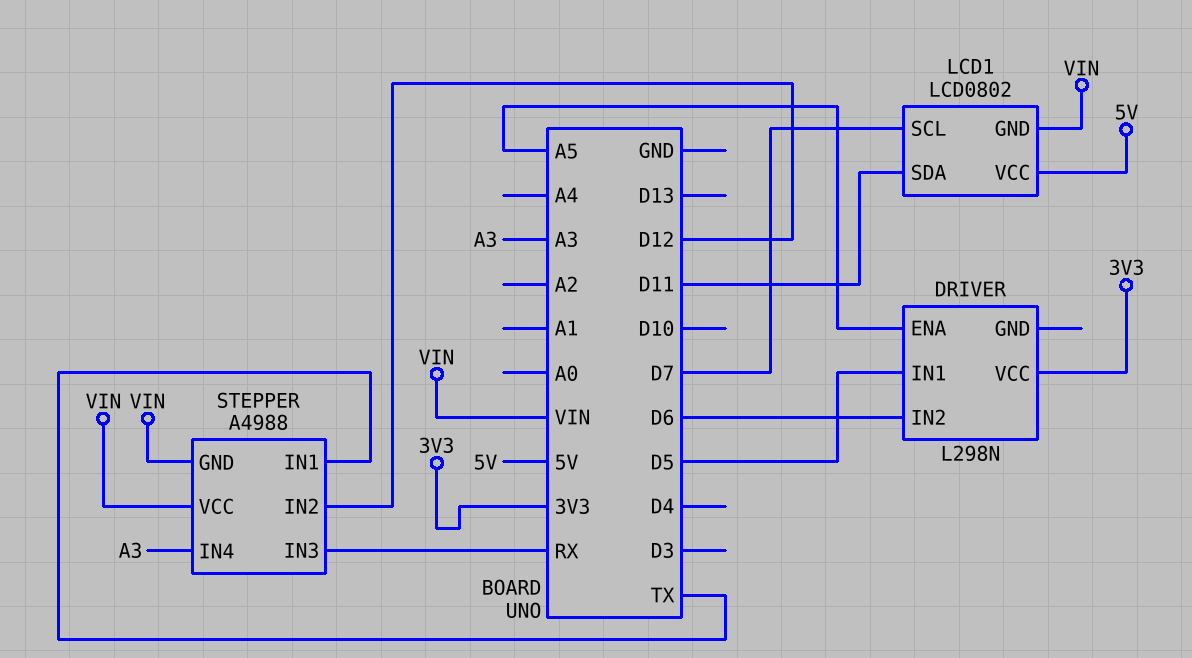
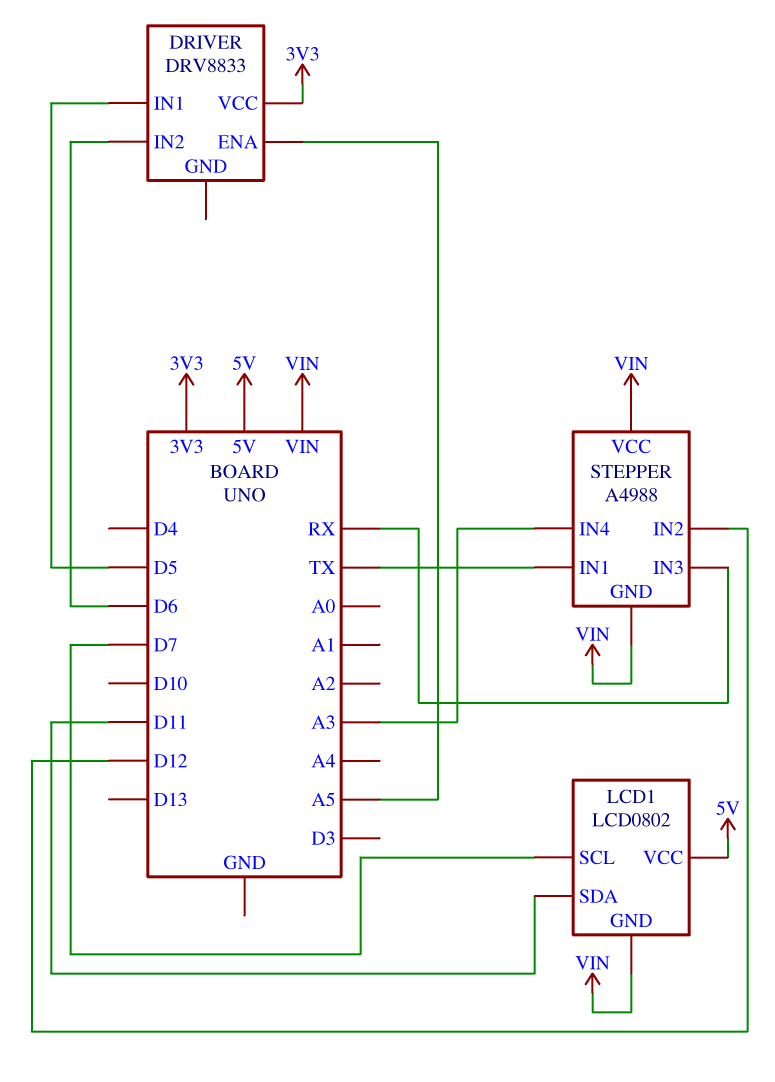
DRIVER: L298N -> DRV8833

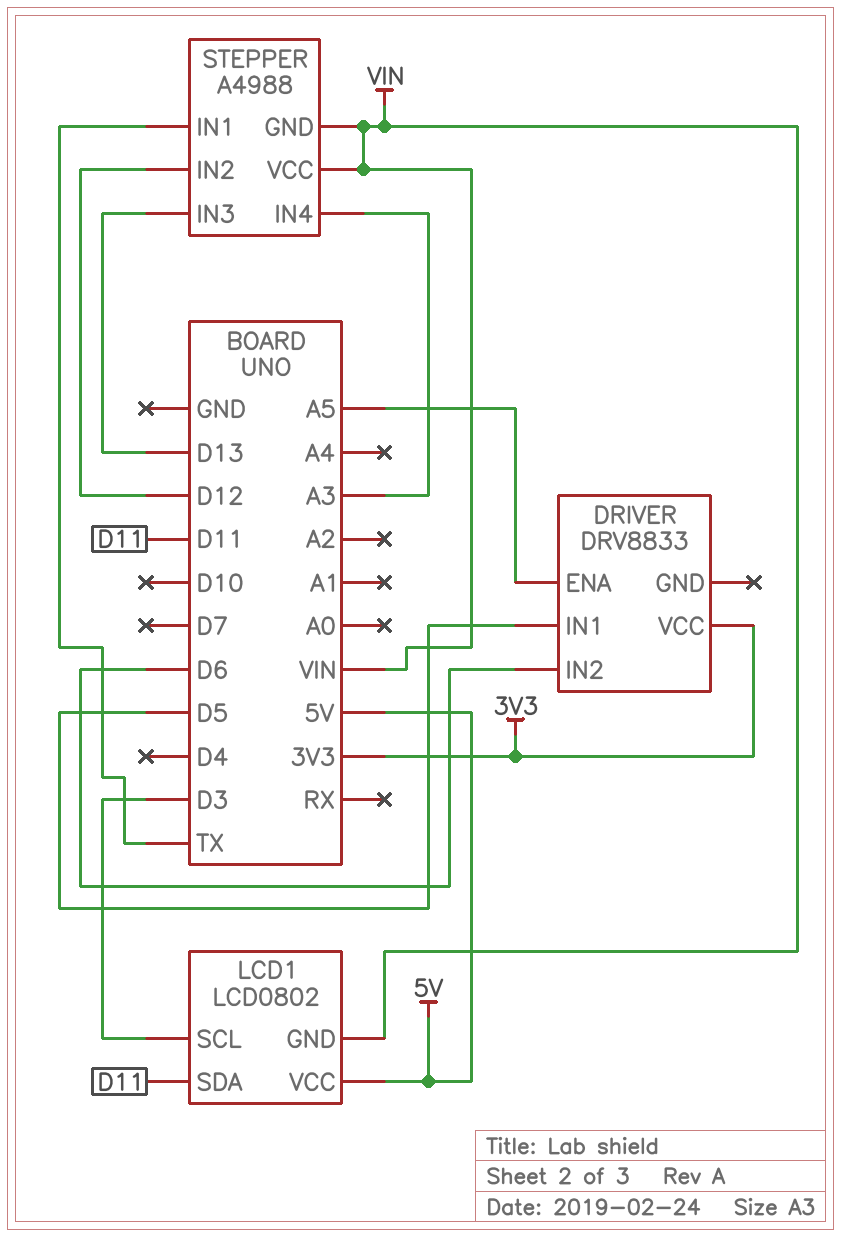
LCD1 pin SCL: D7 -> D3
STEPPER pin IN3: RX -> D13

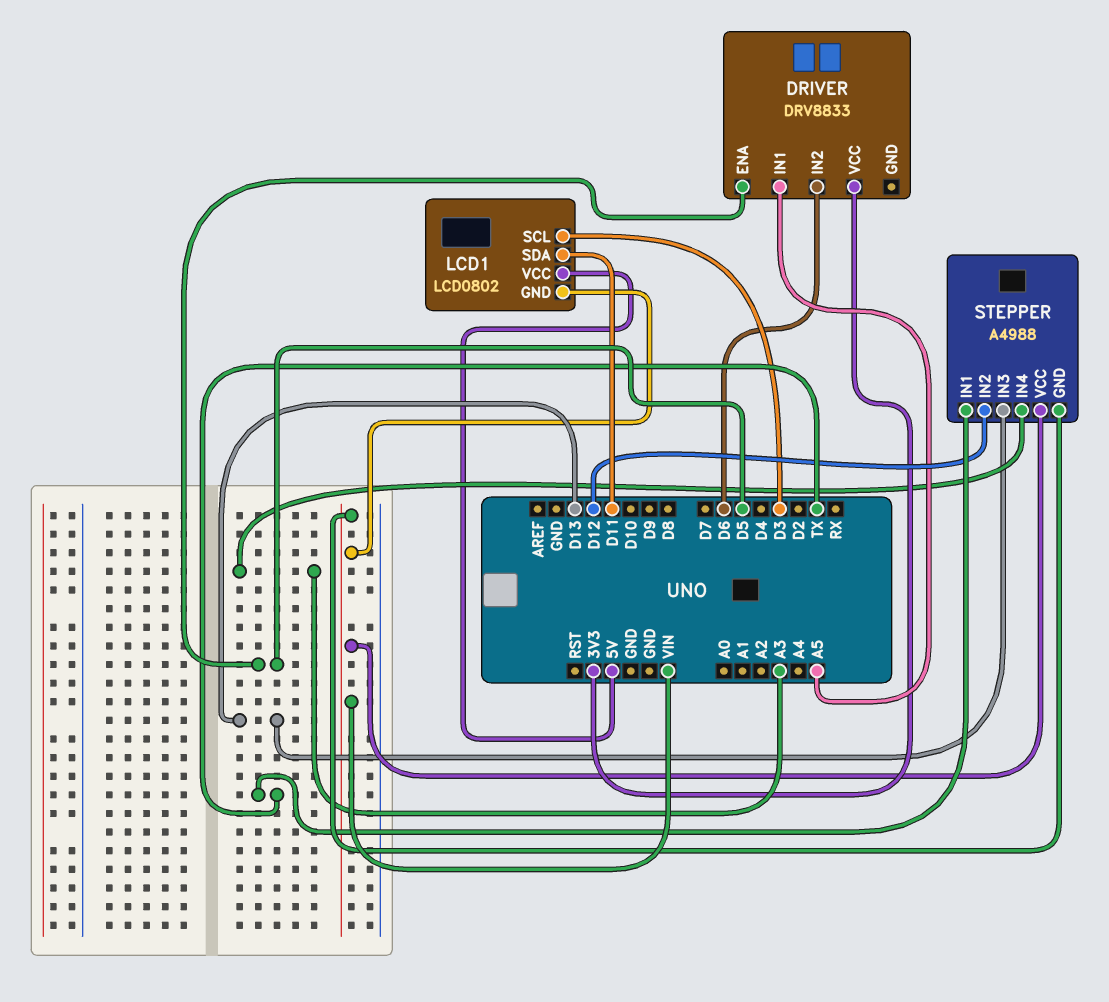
DRIVER pin ENA: A5 -> D5
DRIVER pin IN1: D5 -> A5

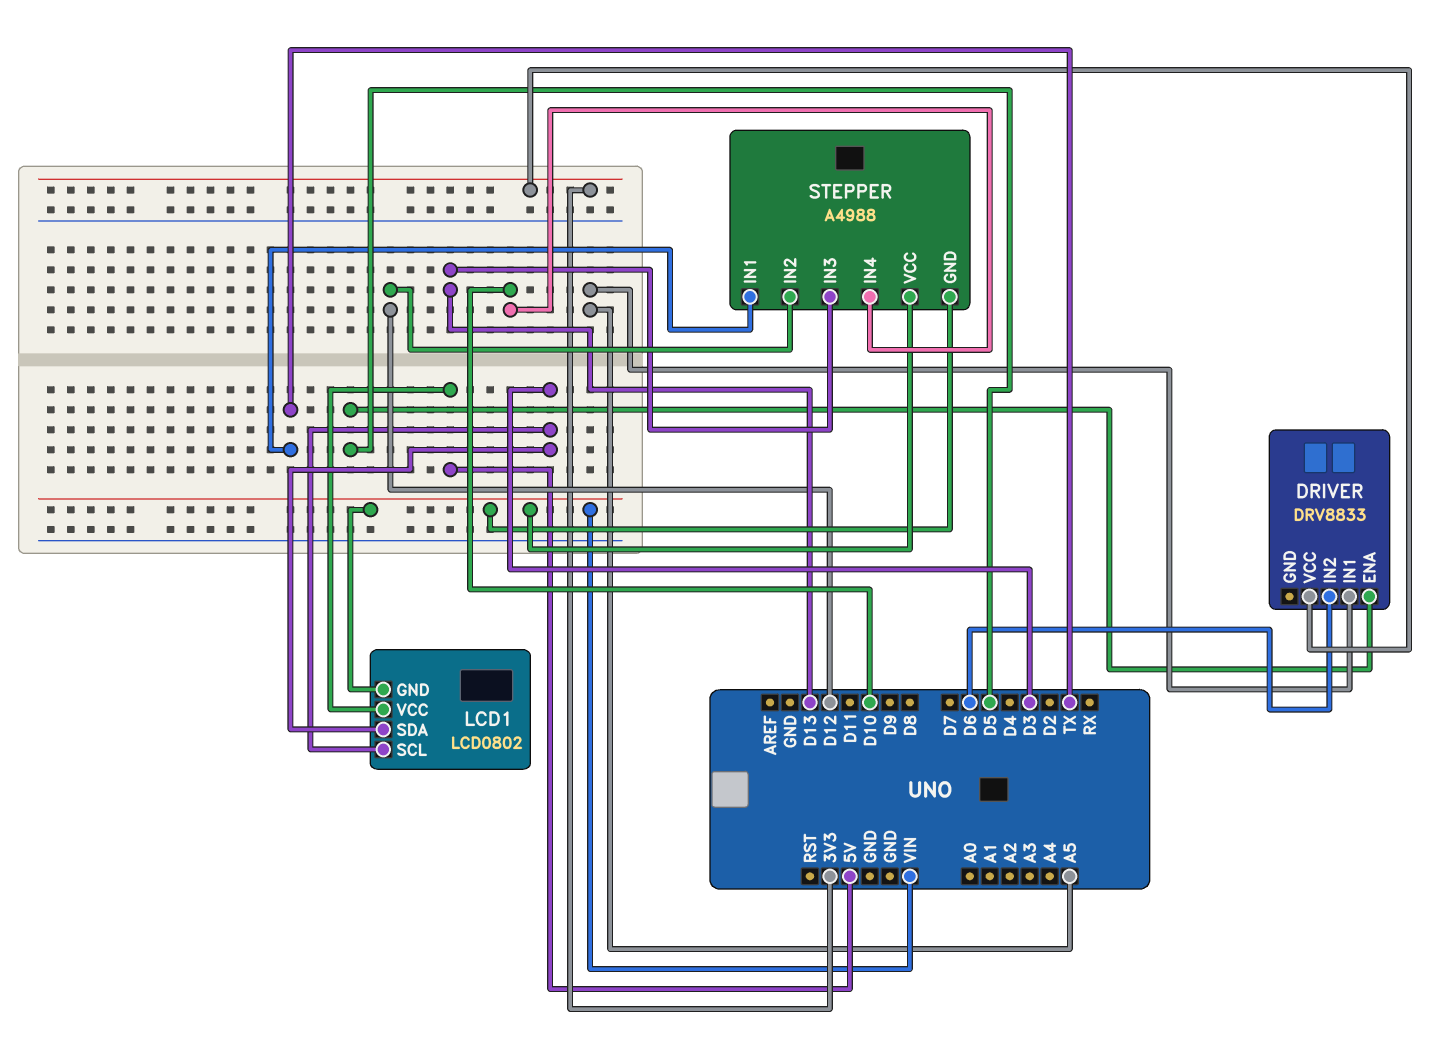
LCD1 pin SDA: D11 -> D3
STEPPER pin IN4: A3 -> D10

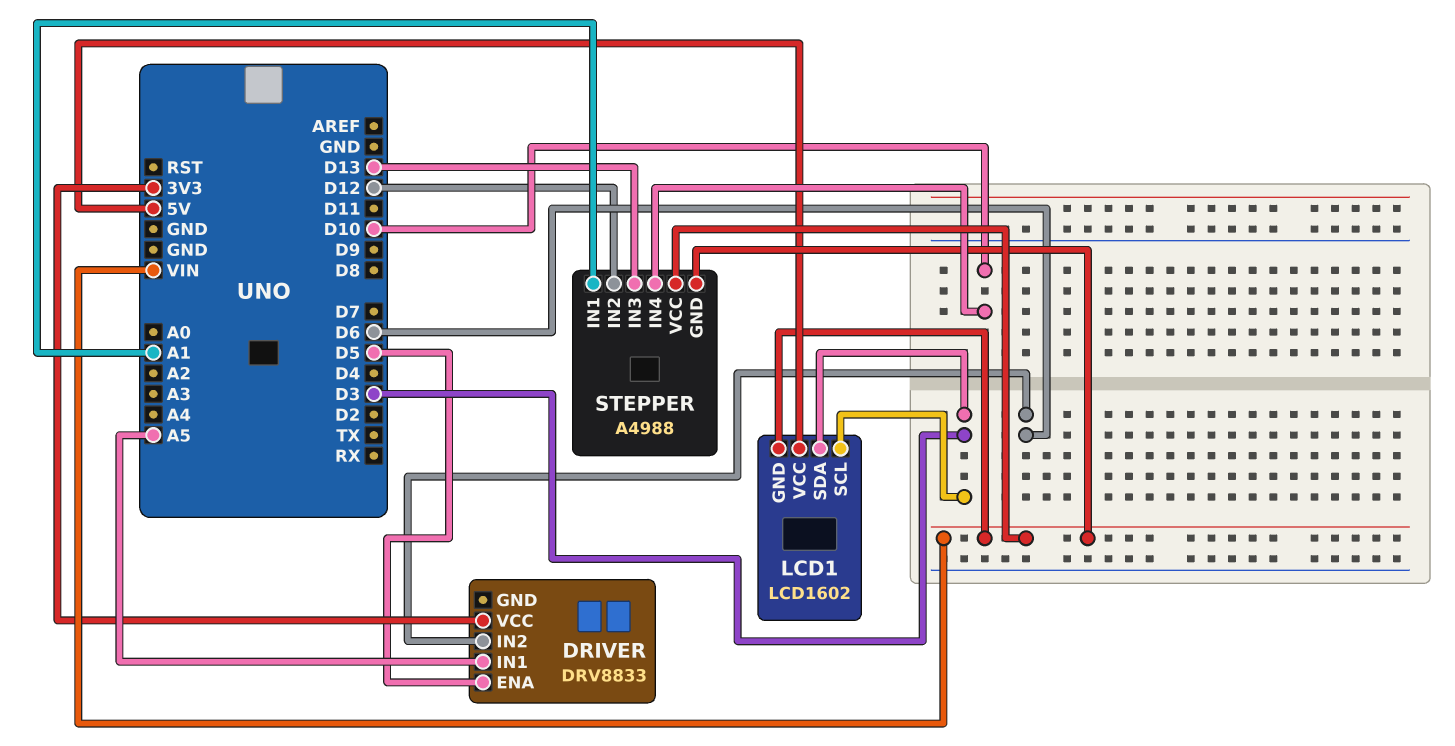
LCD1: LCD0802 -> LCD1602
STEPPER pin IN1: TX -> A1

